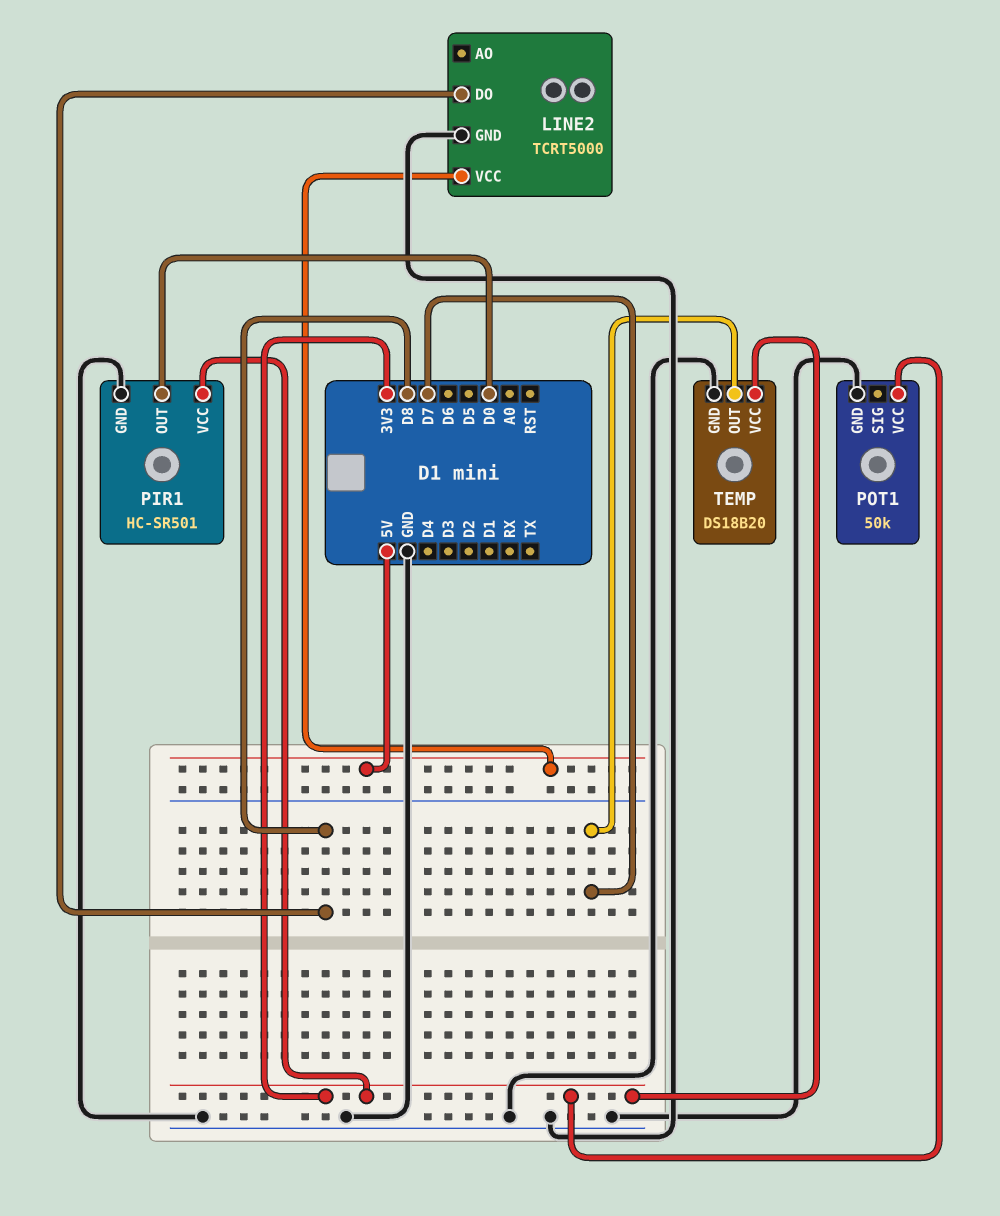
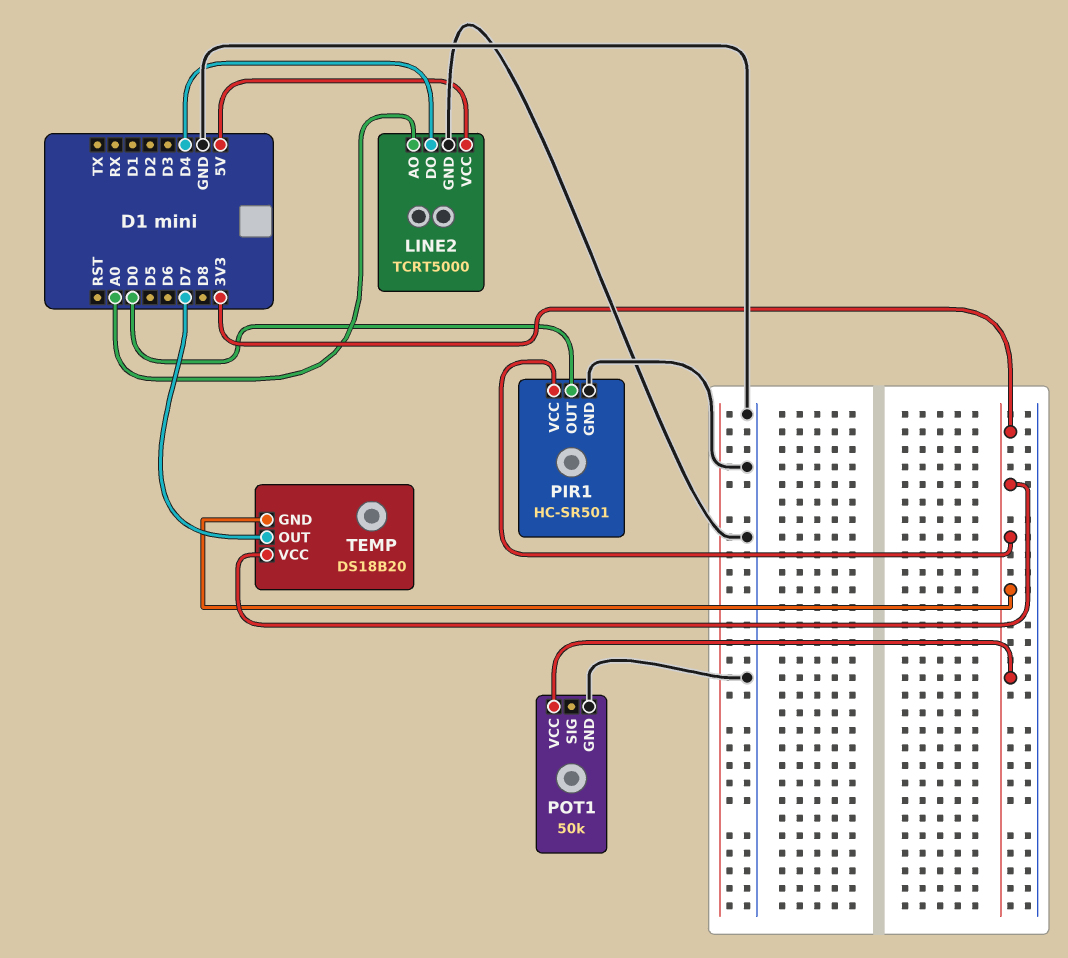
LINE2 pin AO: none -> A0
LINE2 pin DO: D8 -> D4
TEMP pin GND: GND -> 3V3

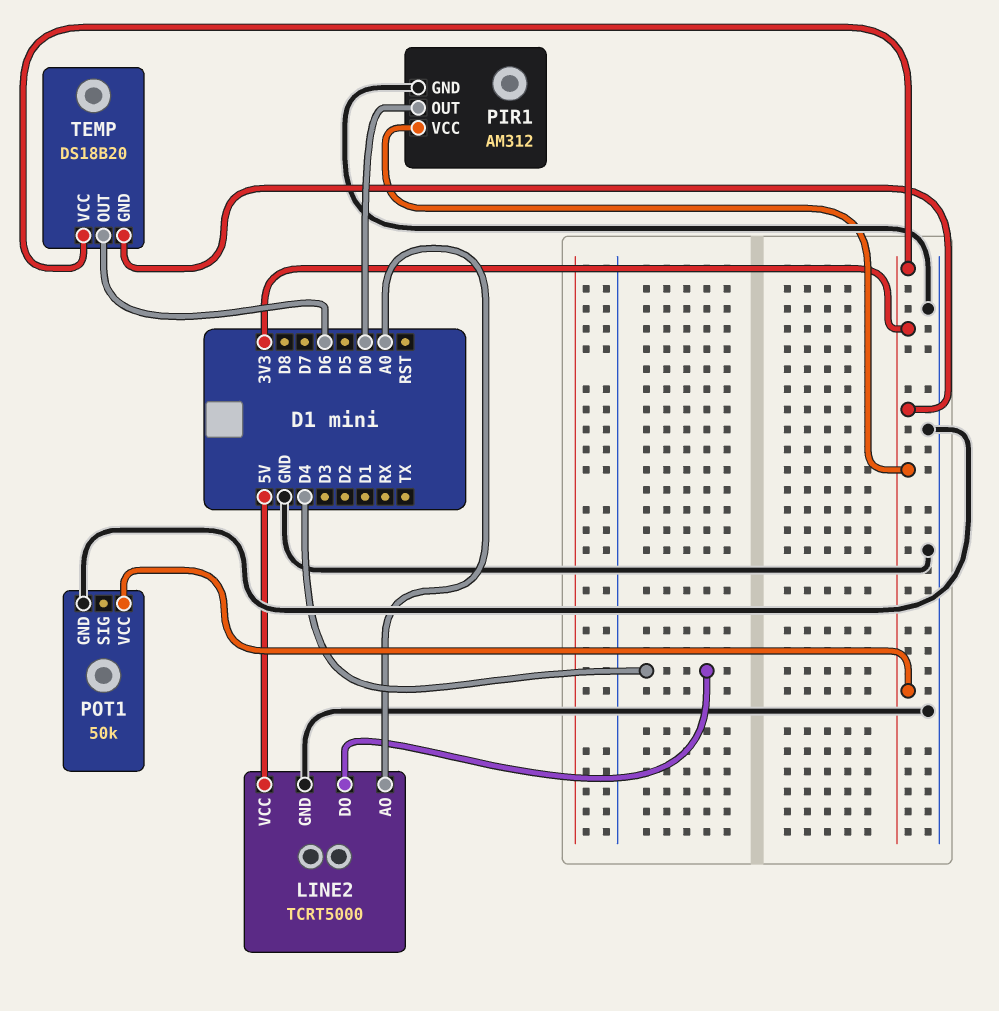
PIR1: HC-SR501 -> AM312
TEMP pin OUT: D7 -> D6

